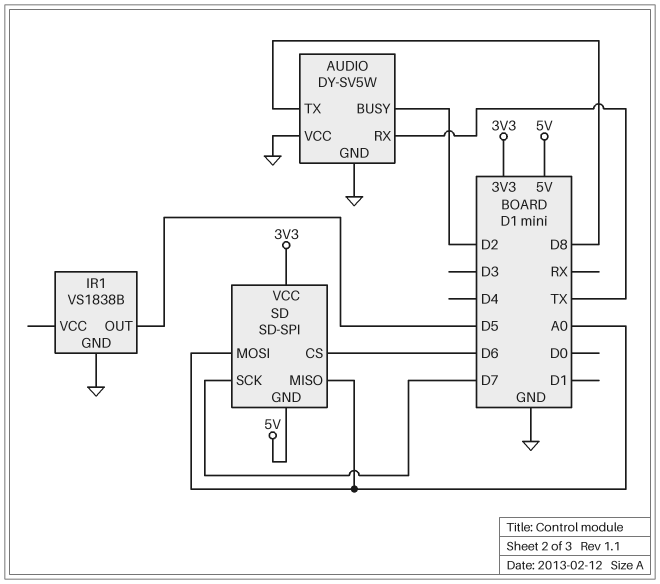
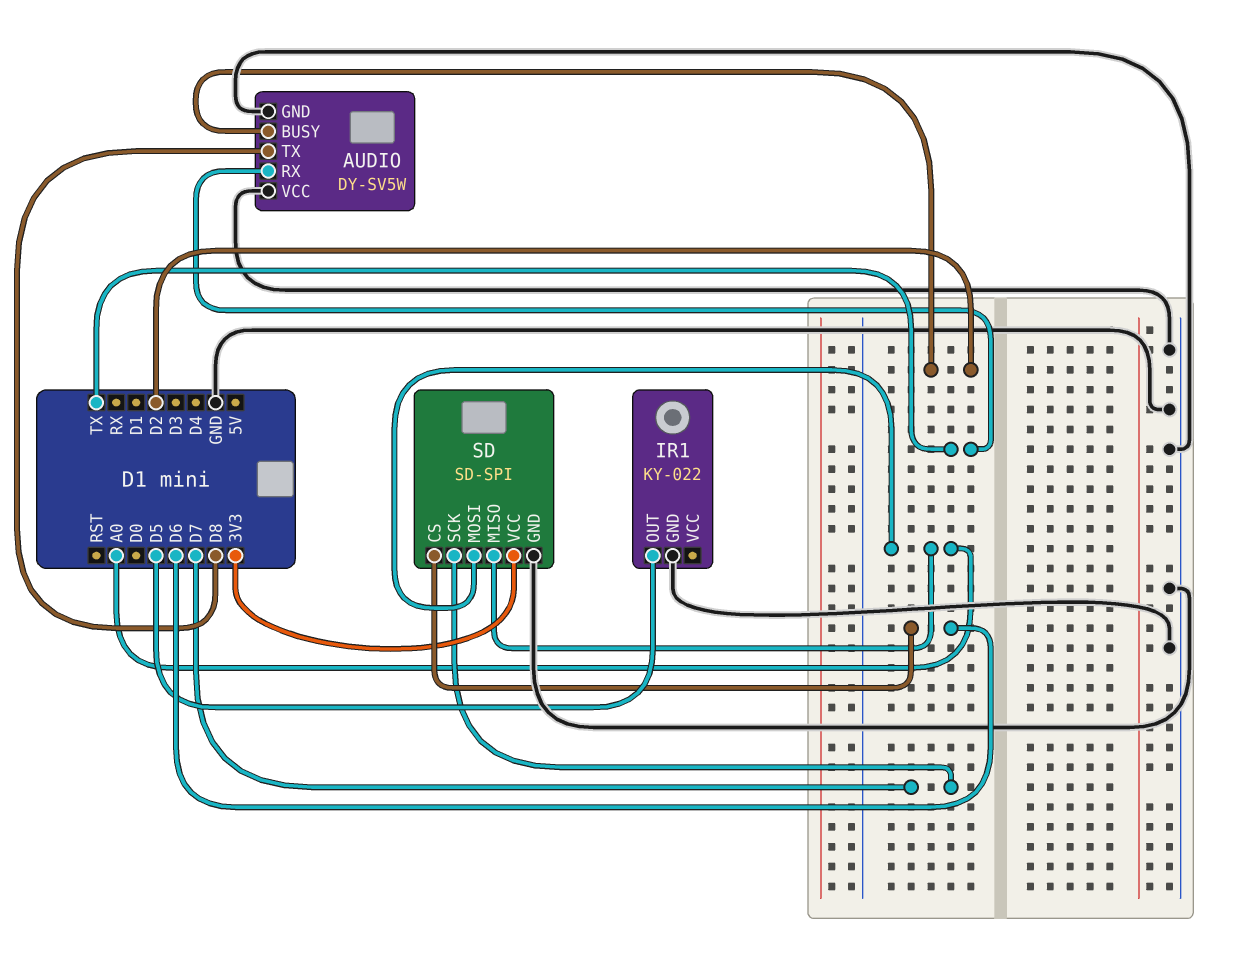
IR1: VS1838B -> KY-022
SD pin GND: 5V -> GND

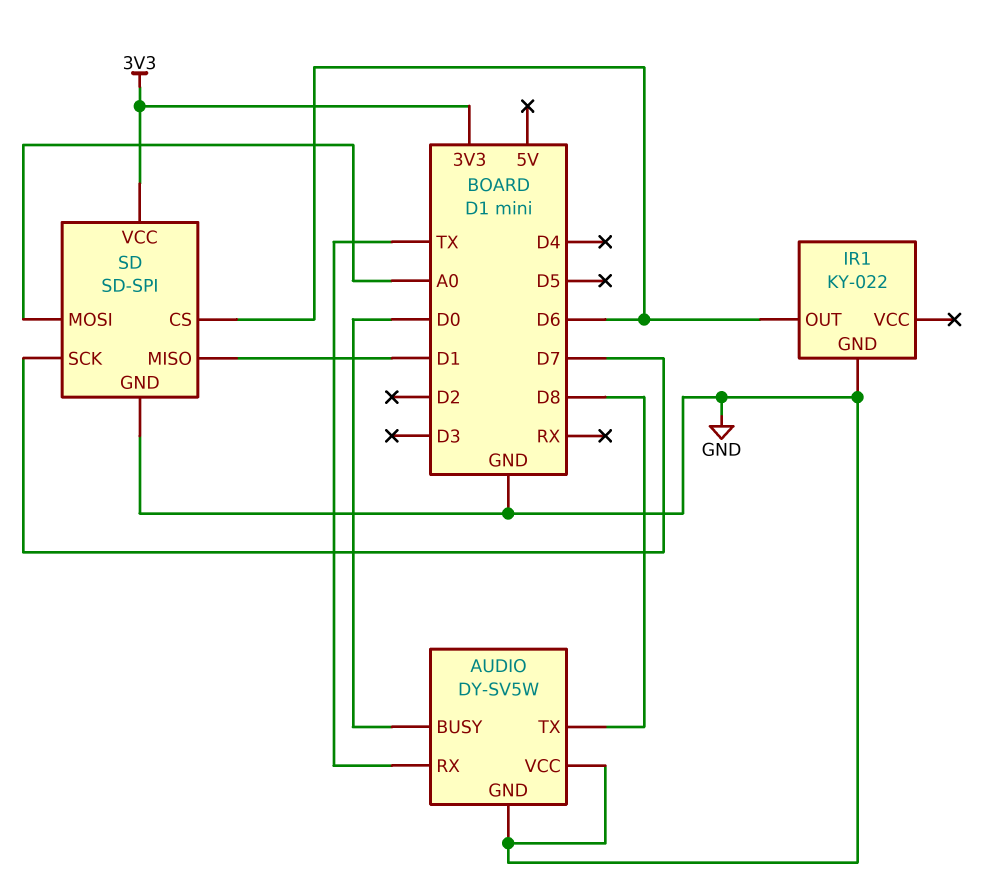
AUDIO pin BUSY: D2 -> D0
IR1 pin OUT: D5 -> D6
SD pin MISO: A0 -> D1

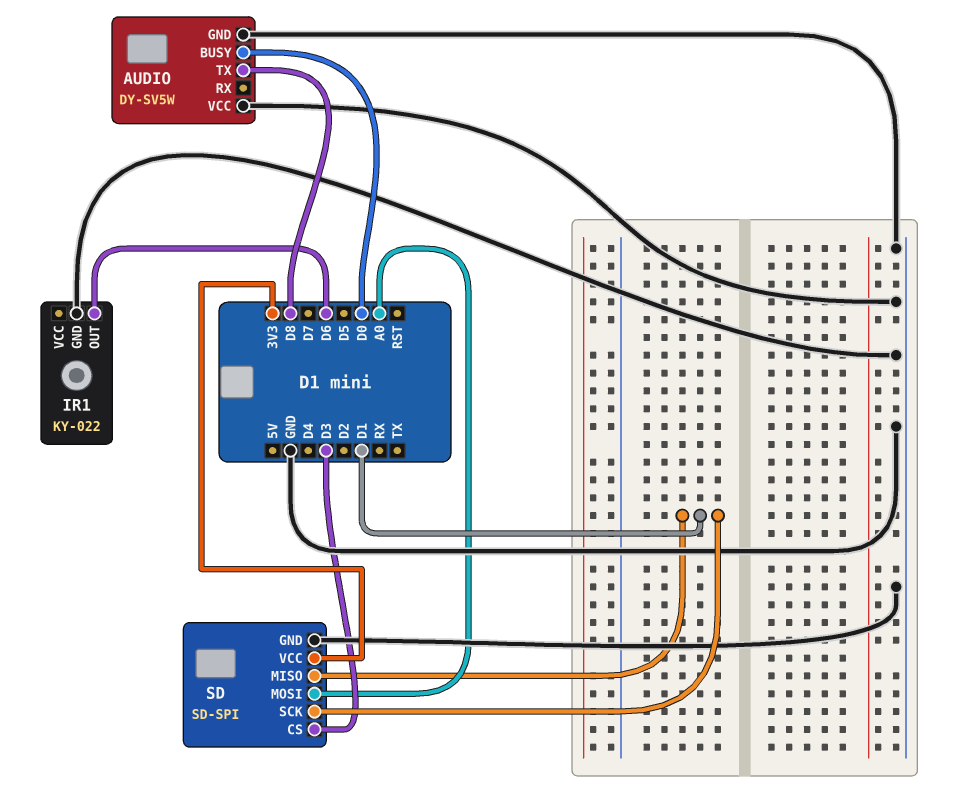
AUDIO pin RX: TX -> none
SD pin CS: D6 -> D3
SD pin SCK: D7 -> D1

